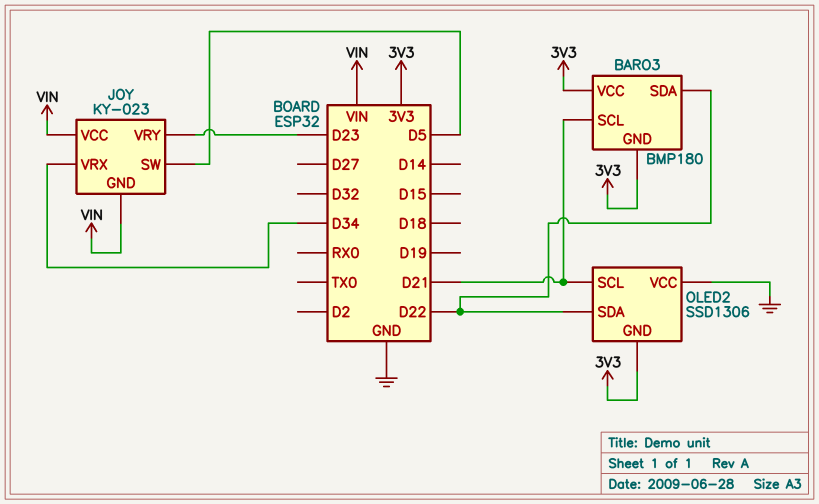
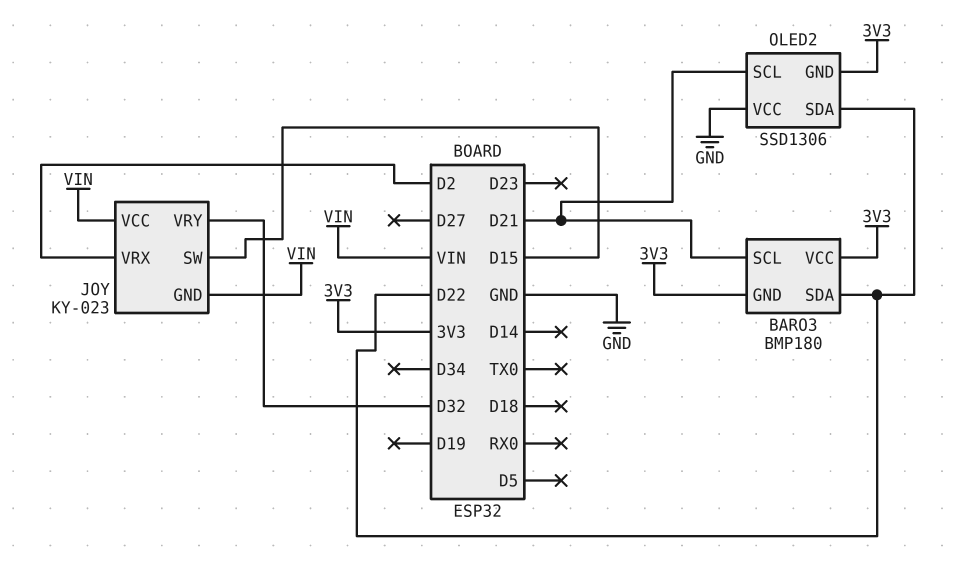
JOY pin SW: D5 -> D15
JOY pin VRX: D34 -> D2
JOY pin VRY: D23 -> D32

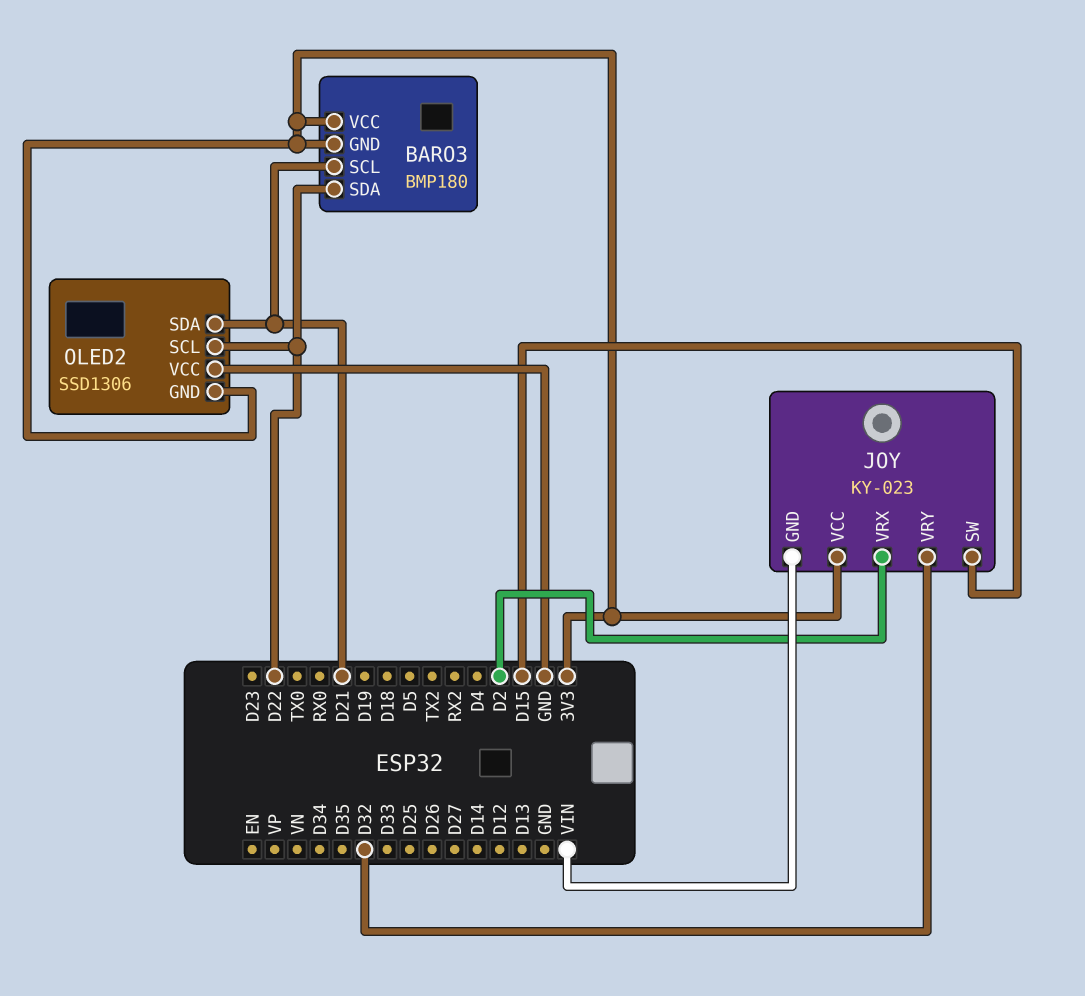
JOY pin VCC: VIN -> 3V3
OLED2 pin SCL: D21 -> D22
OLED2 pin SDA: D22 -> D21

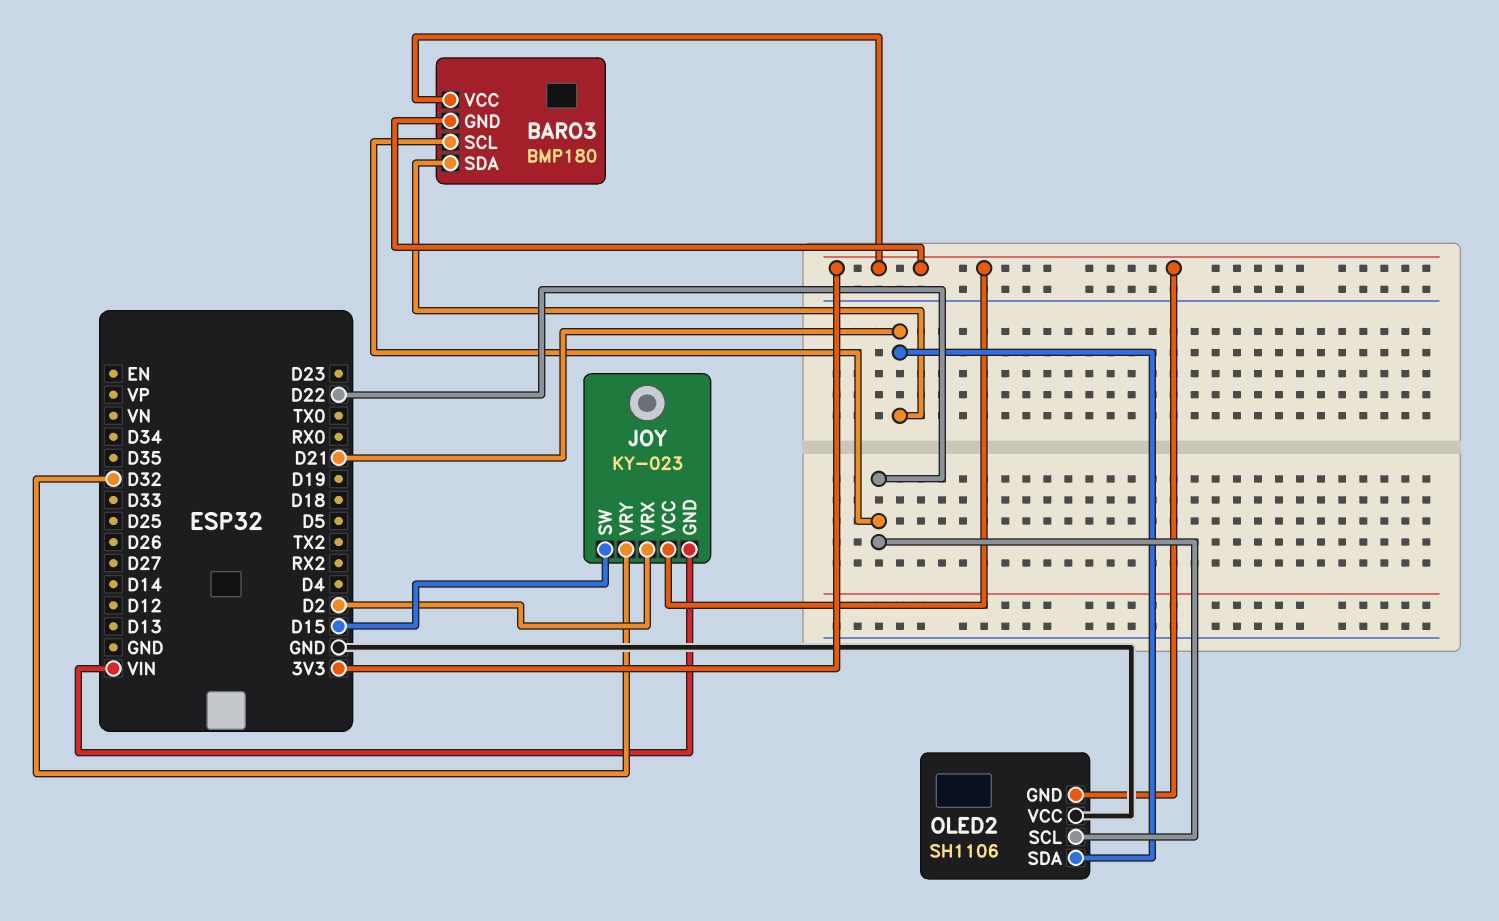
BARO3 pin SCL: D21 -> D22
BARO3 pin SDA: D22 -> D21
OLED2: SSD1306 -> SH1106

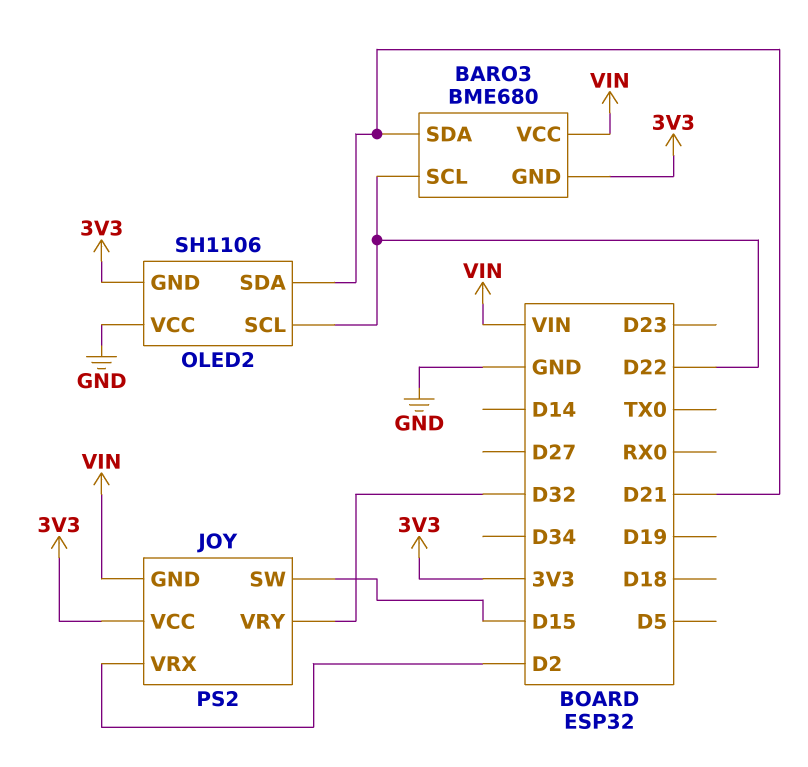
BARO3: BMP180 -> BME680
BARO3 pin VCC: 3V3 -> VIN
JOY: KY-023 -> PS2

